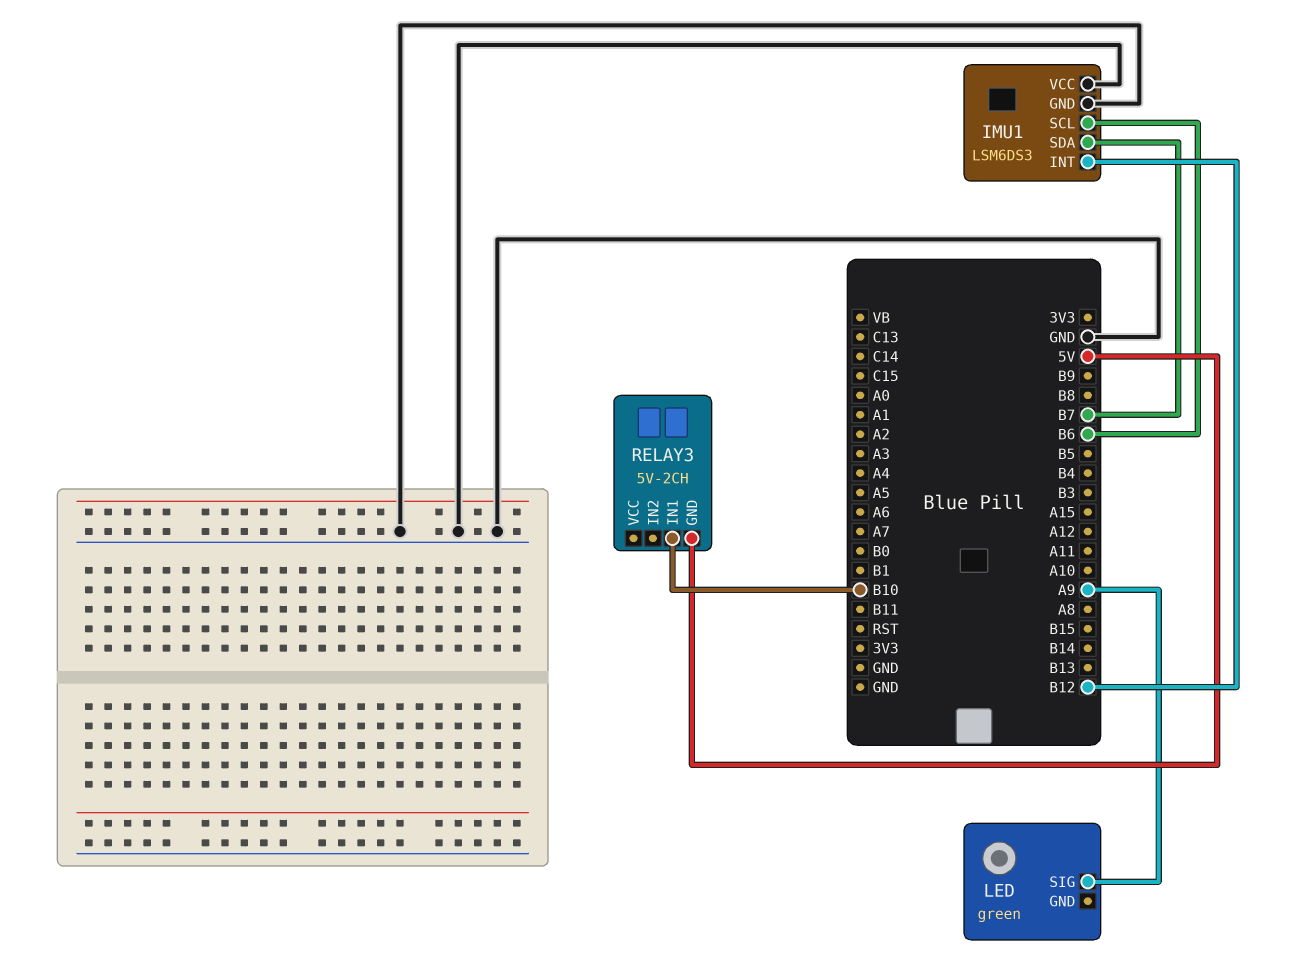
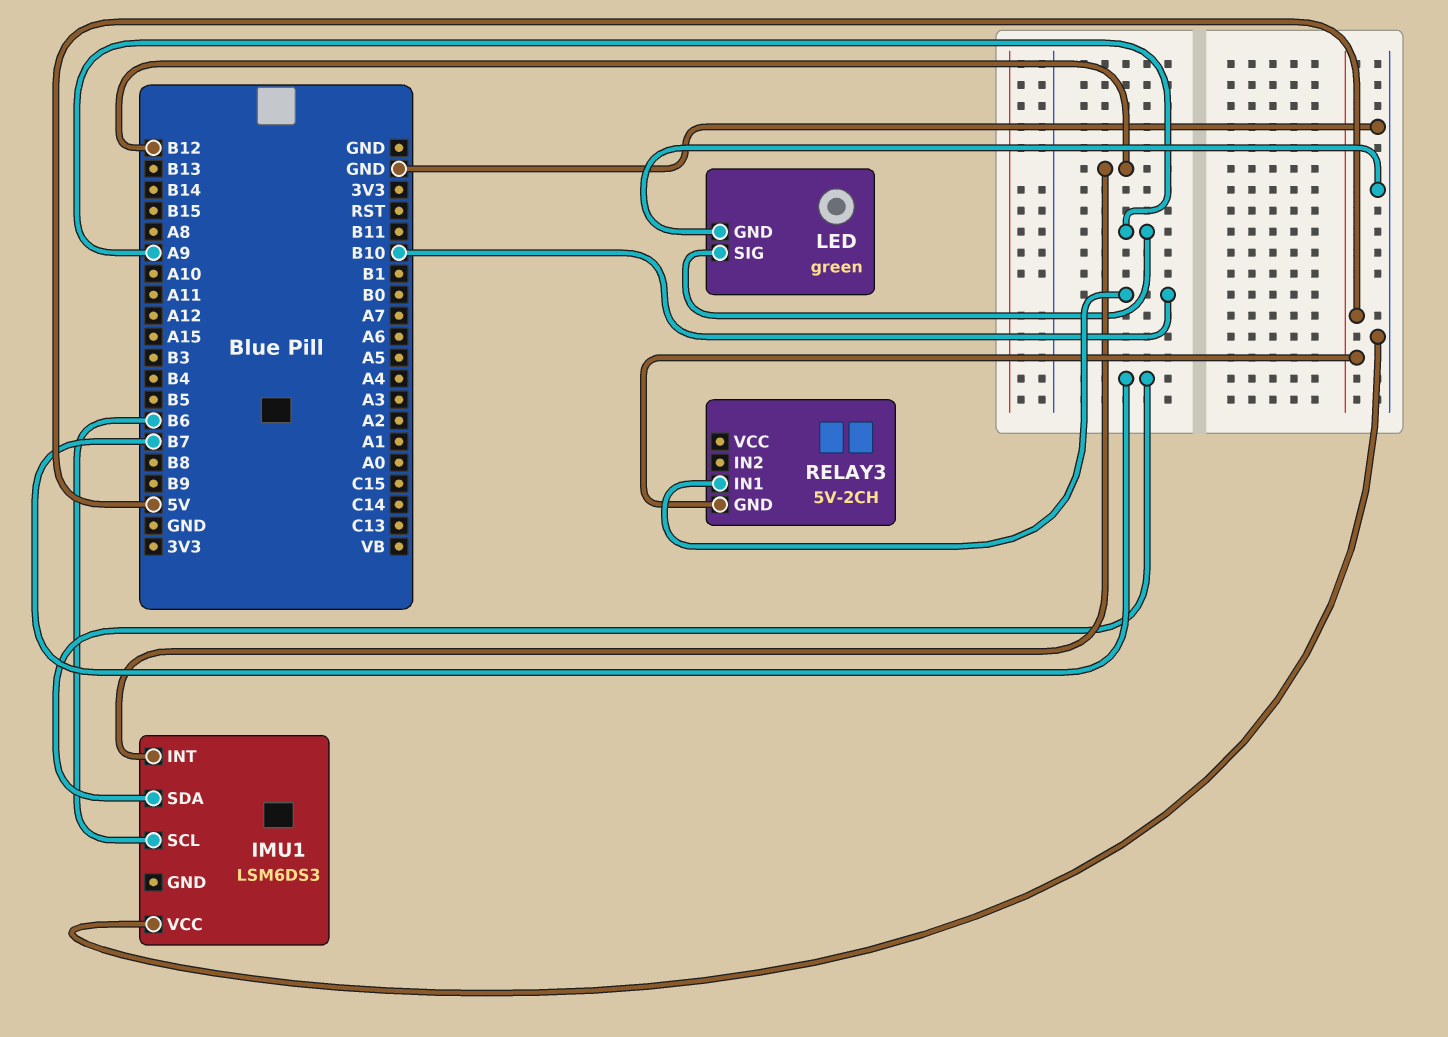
IMU1 pin GND: GND -> none
LED pin GND: none -> GND

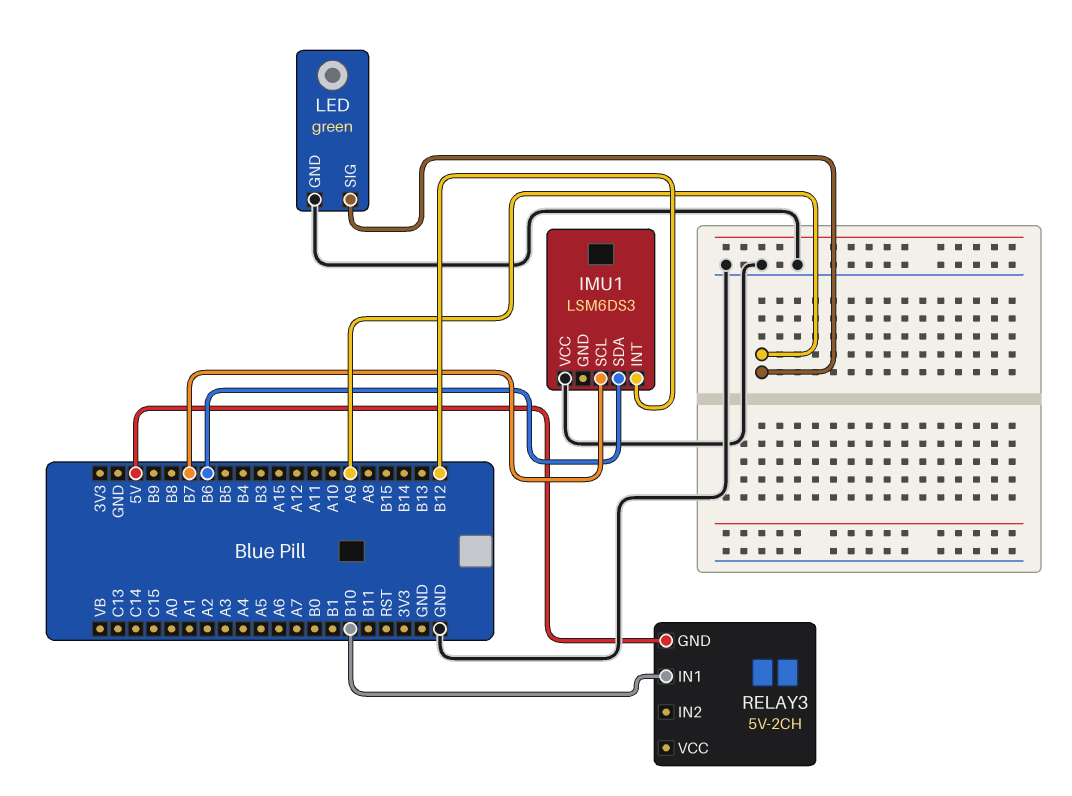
IMU1 pin SCL: B6 -> B7
IMU1 pin SDA: B7 -> B6

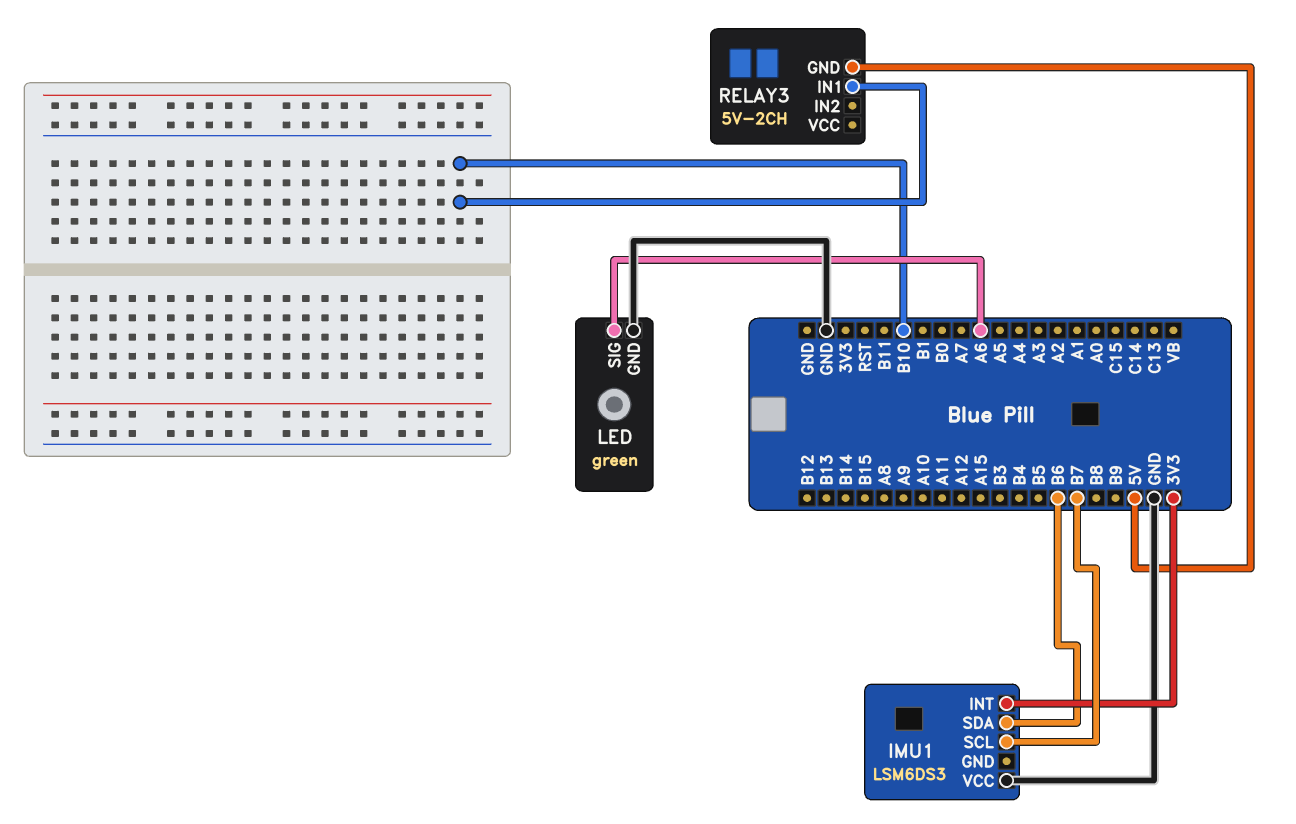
IMU1 pin INT: B12 -> 3V3
LED pin SIG: A9 -> A6

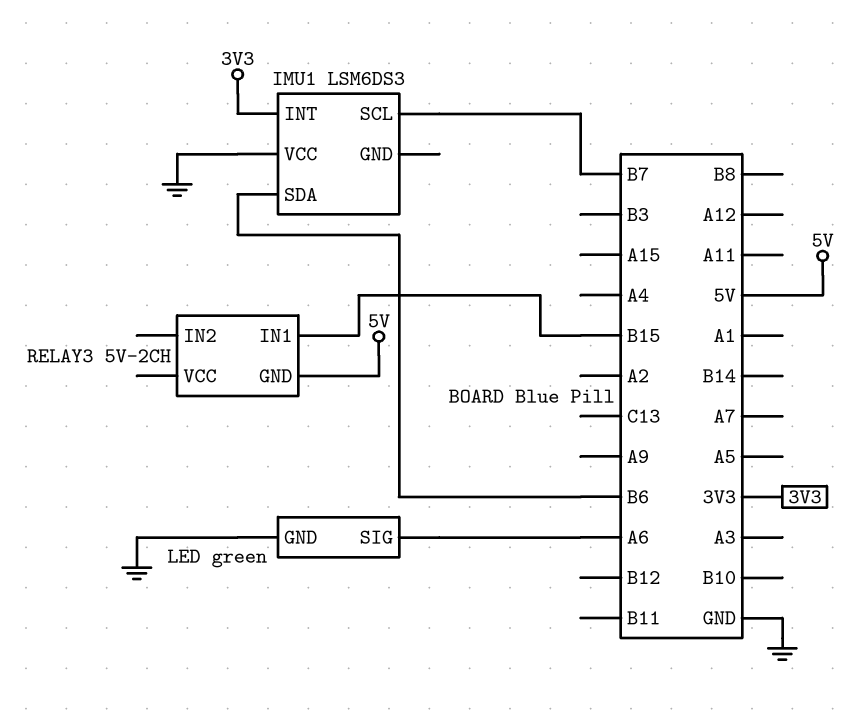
RELAY3 pin IN1: B10 -> B15

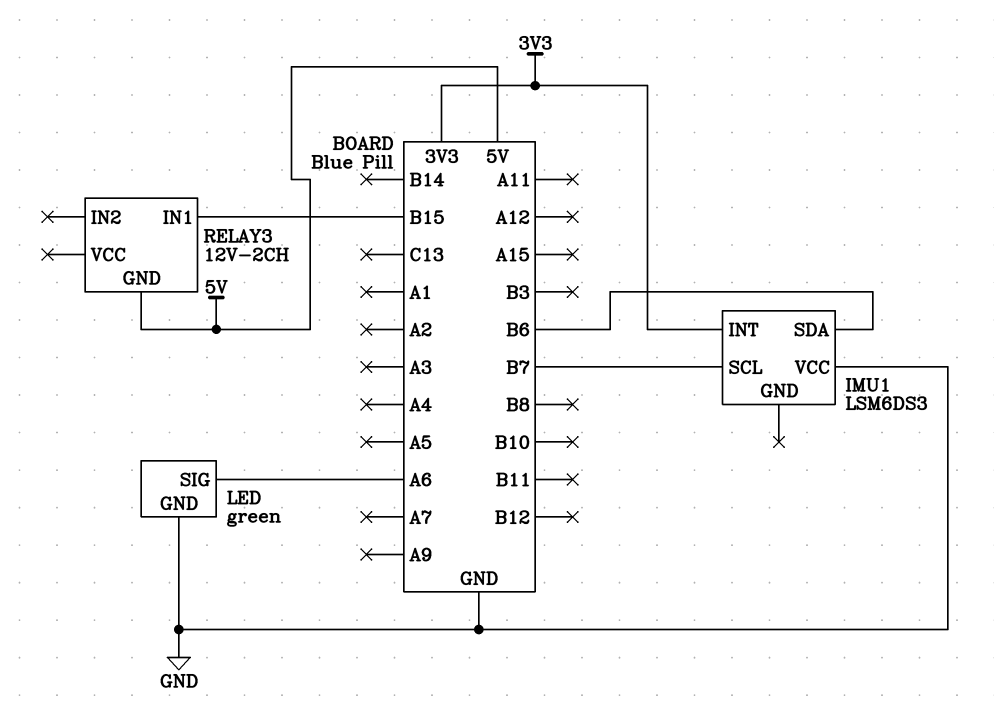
RELAY3: 5V-2CH -> 12V-2CH

